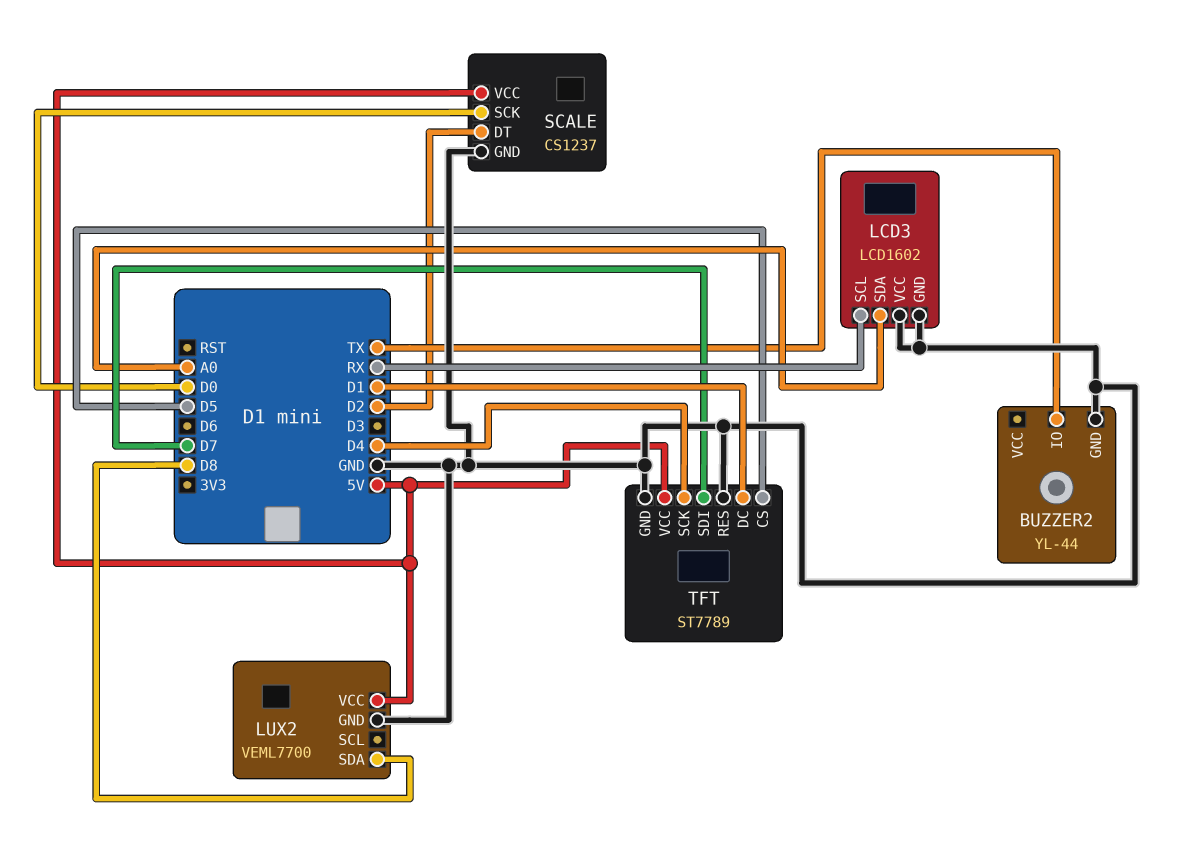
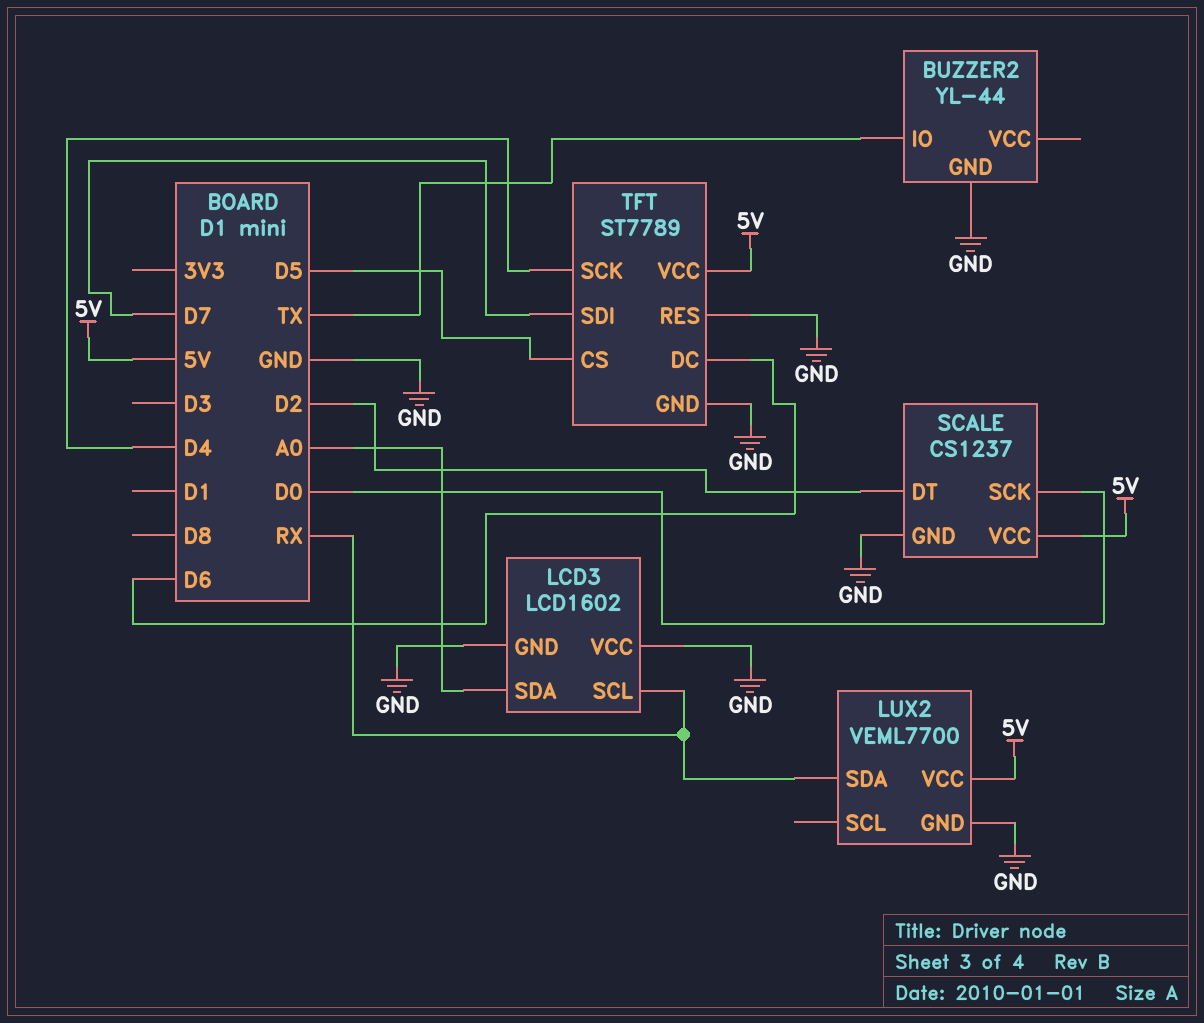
LUX2 pin SDA: D8 -> RX
TFT pin DC: D1 -> D6

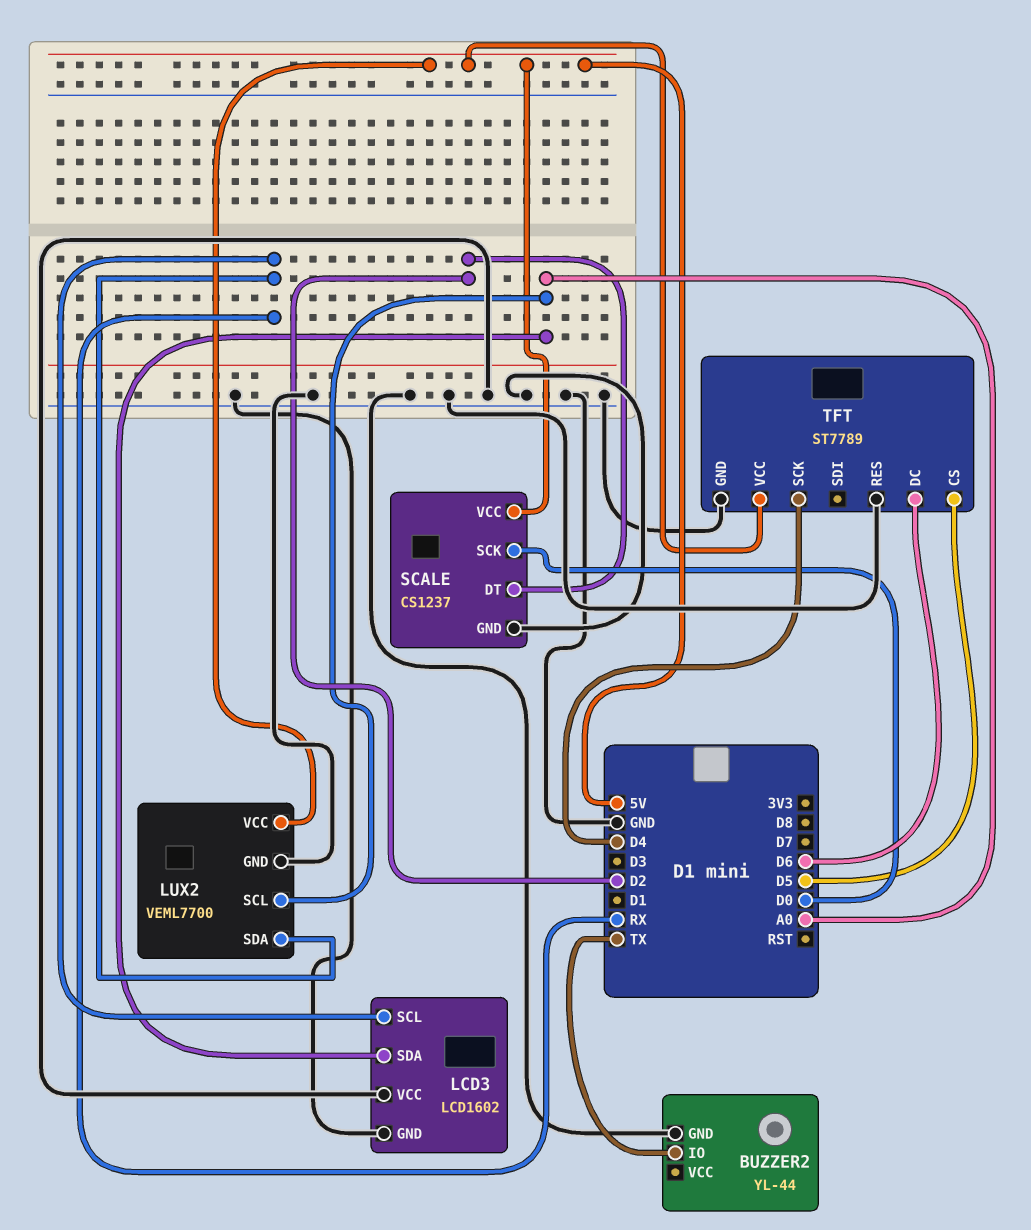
LUX2 pin SCL: none -> A0
TFT pin SDI: D7 -> none

